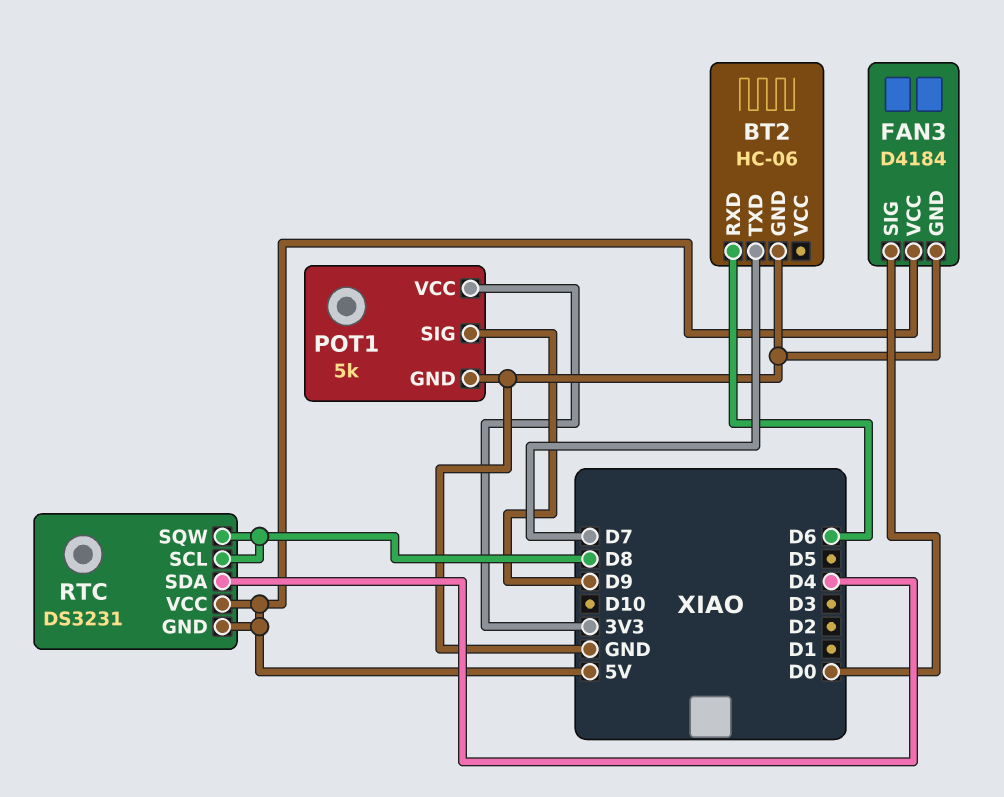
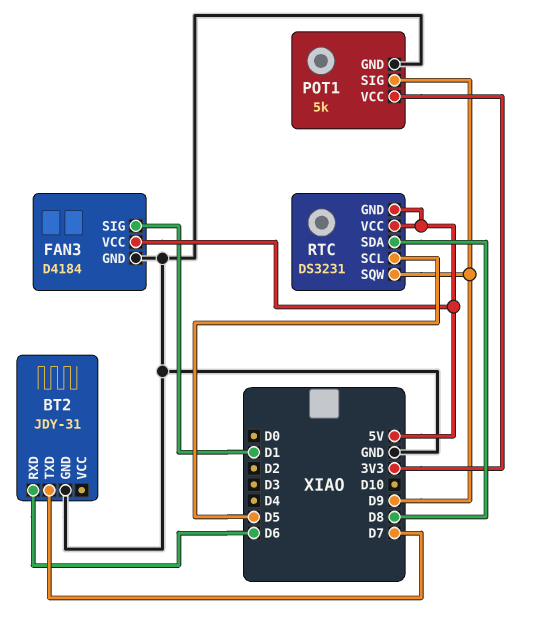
BT2: HC-06 -> JDY-31
FAN3 pin SIG: D0 -> D1
RTC pin SCL: D8 -> D5
RTC pin SDA: D4 -> D8
RTC pin SQW: D8 -> D9

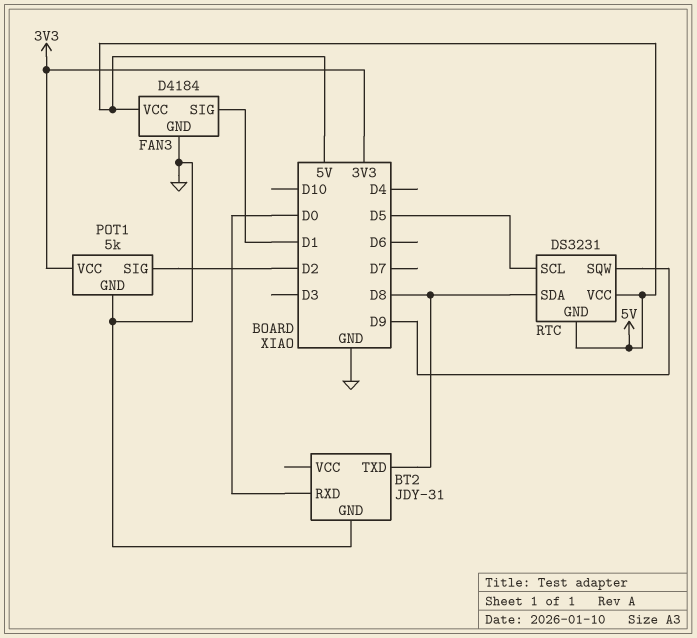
BT2 pin RXD: D6 -> D0
BT2 pin TXD: D7 -> D8
POT1 pin SIG: D9 -> D2

